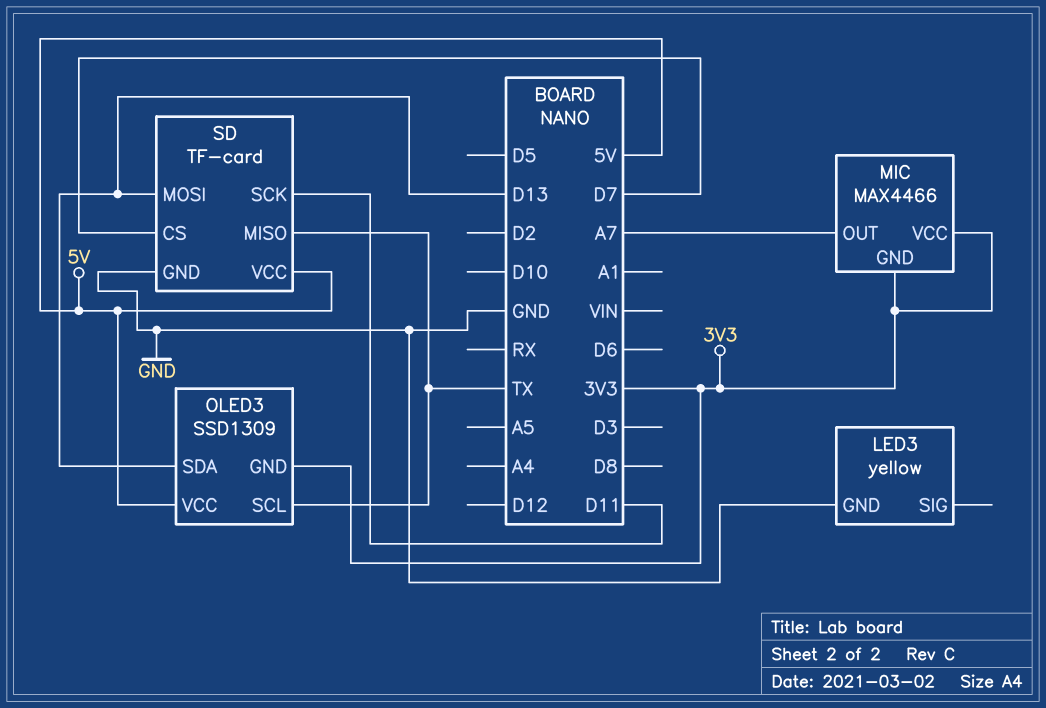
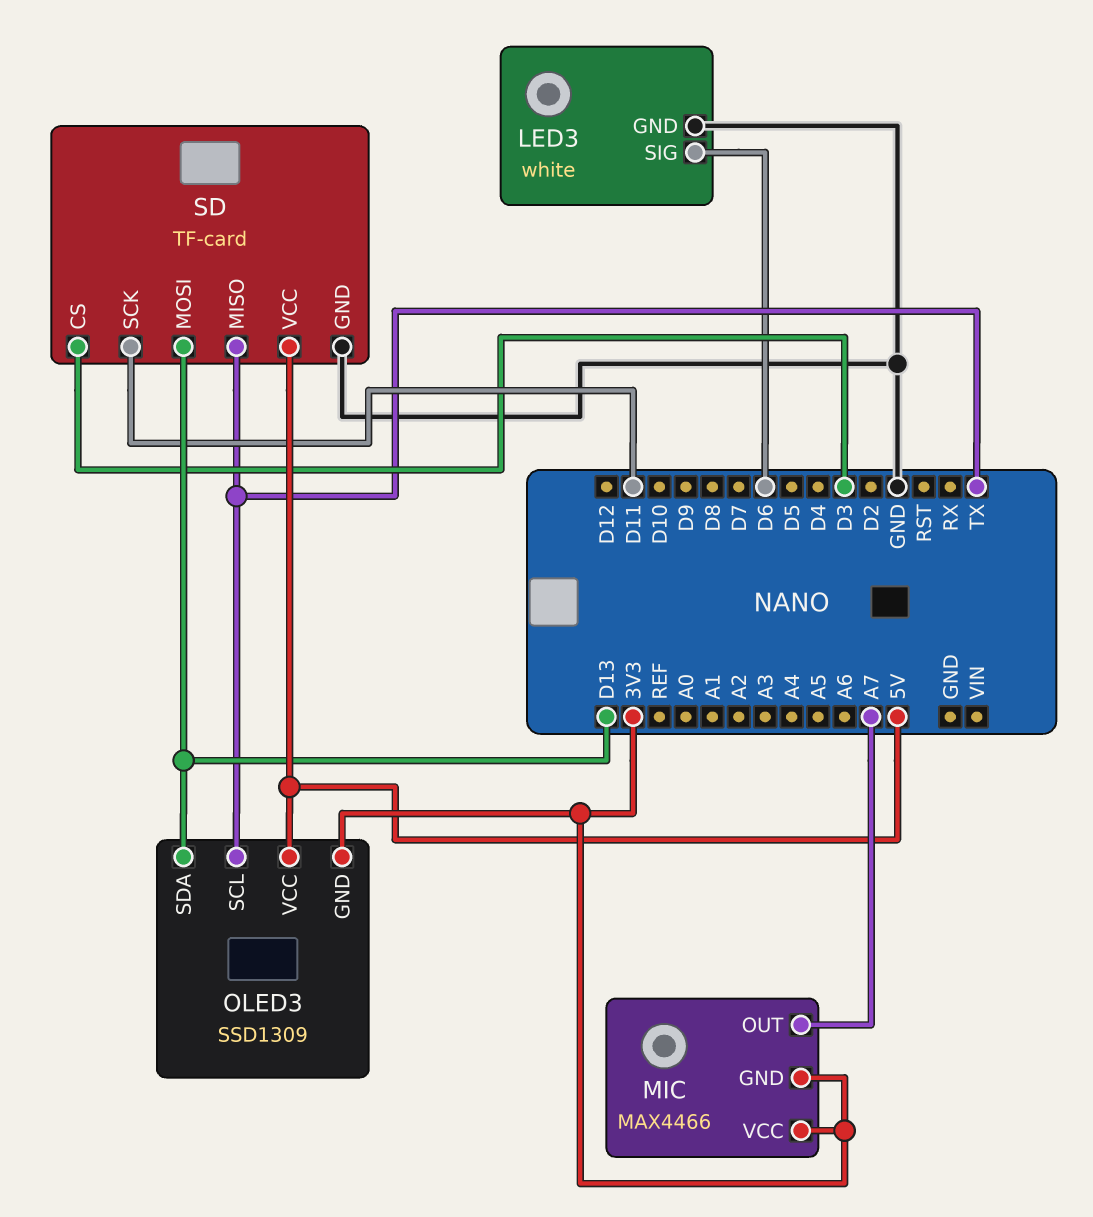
LED3: yellow -> white
LED3 pin SIG: none -> D6
SD pin CS: D7 -> D3

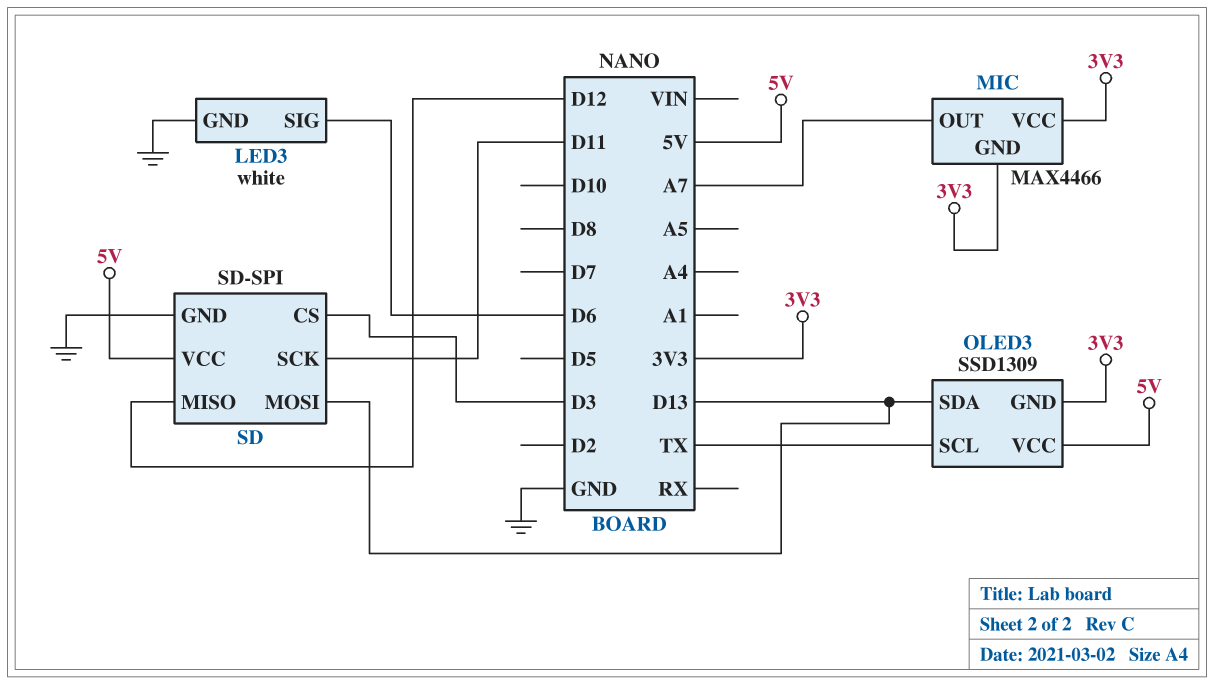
SD: TF-card -> SD-SPI
SD pin MISO: TX -> D12

